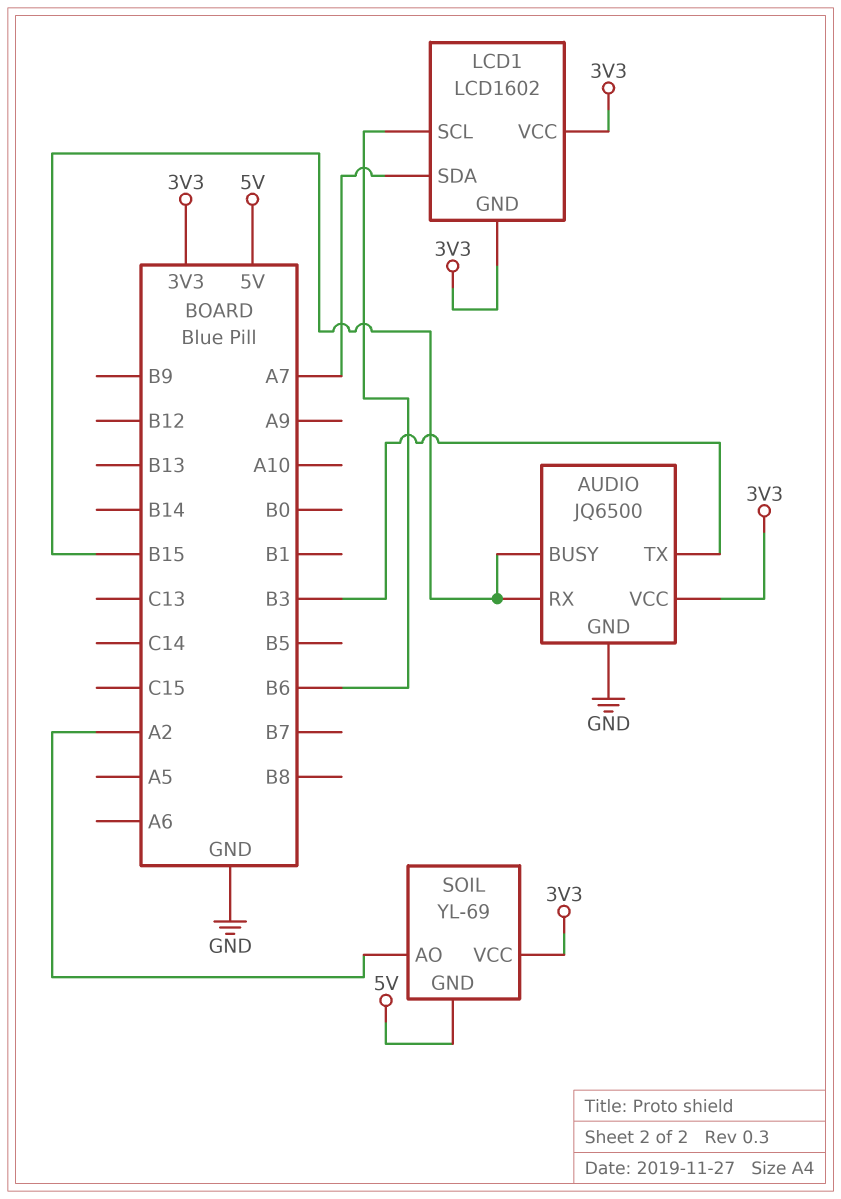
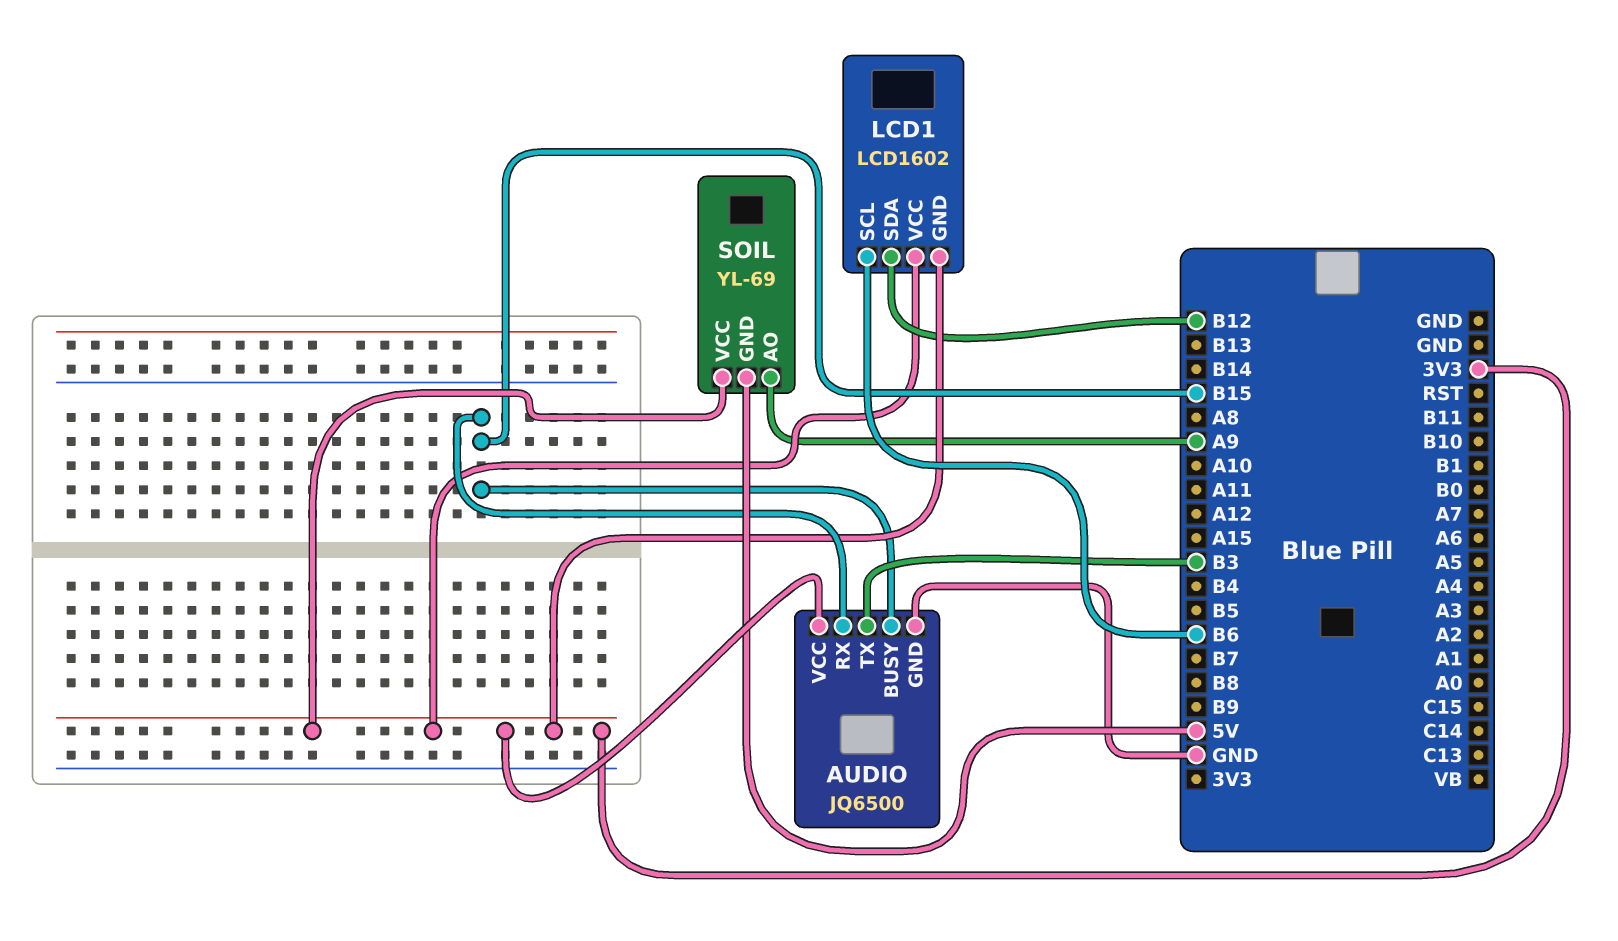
LCD1 pin SDA: A7 -> B12
SOIL pin AO: A2 -> A9

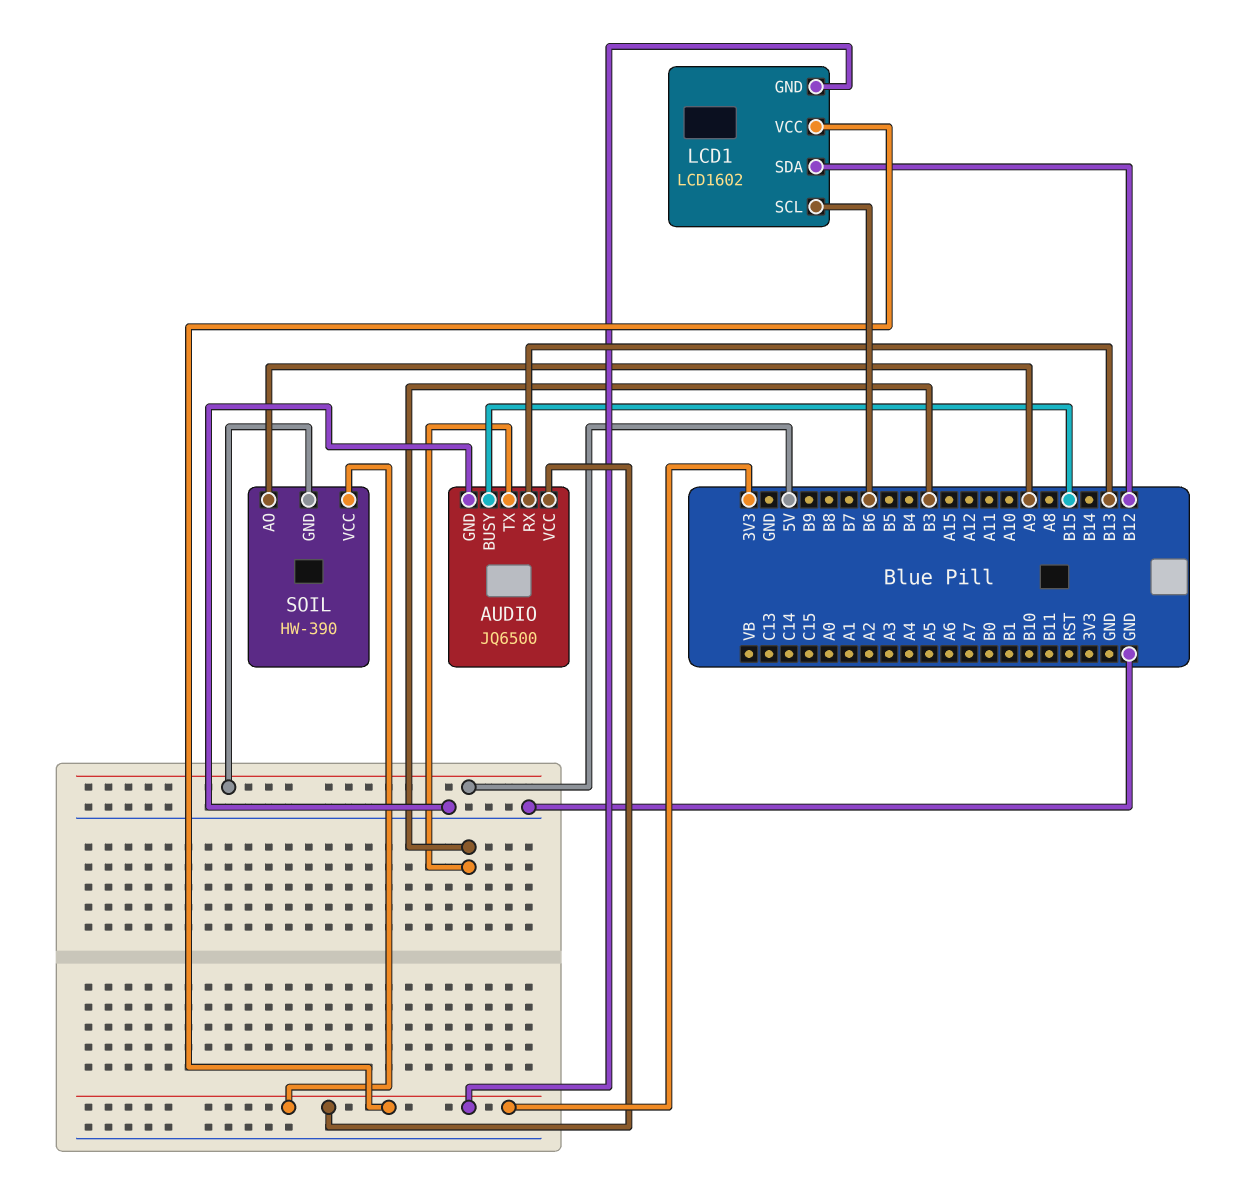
AUDIO pin RX: B15 -> B13
SOIL: YL-69 -> HW-390

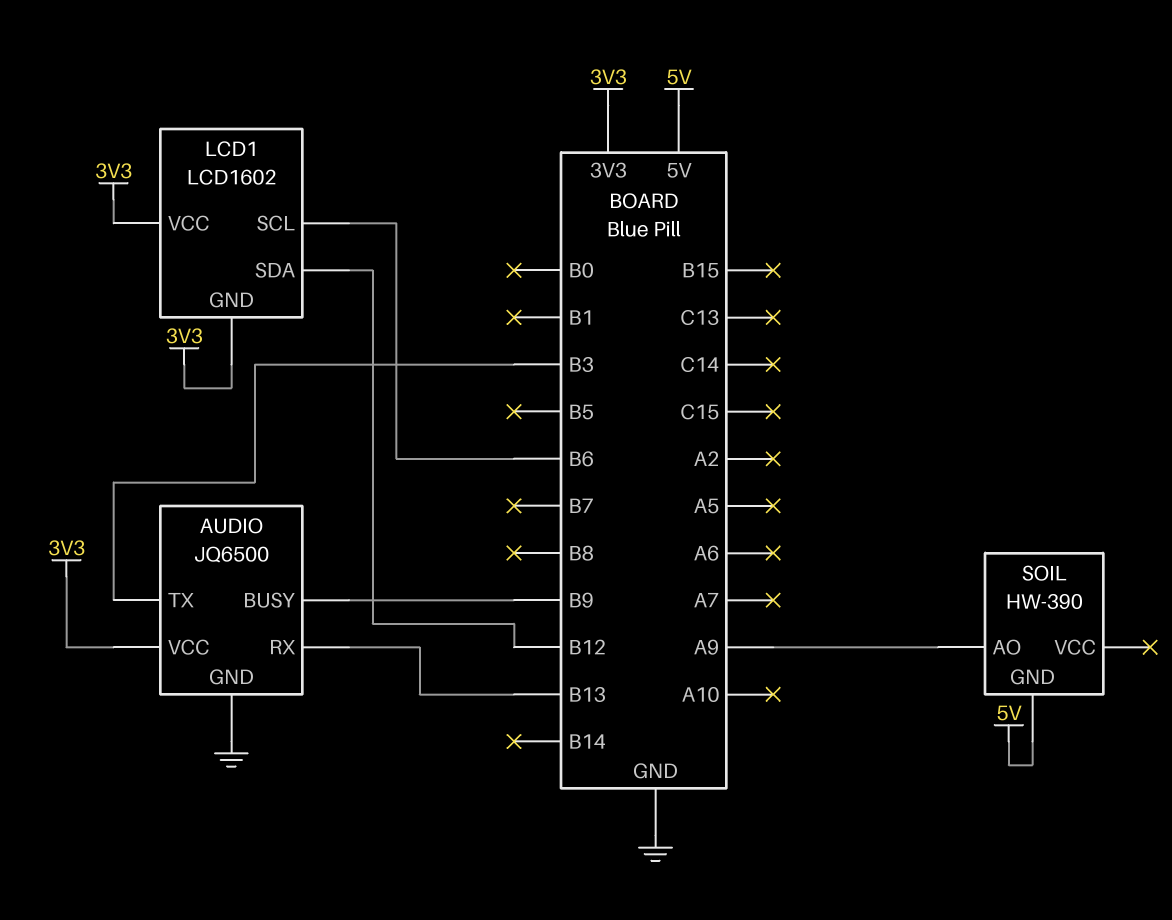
AUDIO pin BUSY: B15 -> B9
SOIL pin VCC: 3V3 -> none

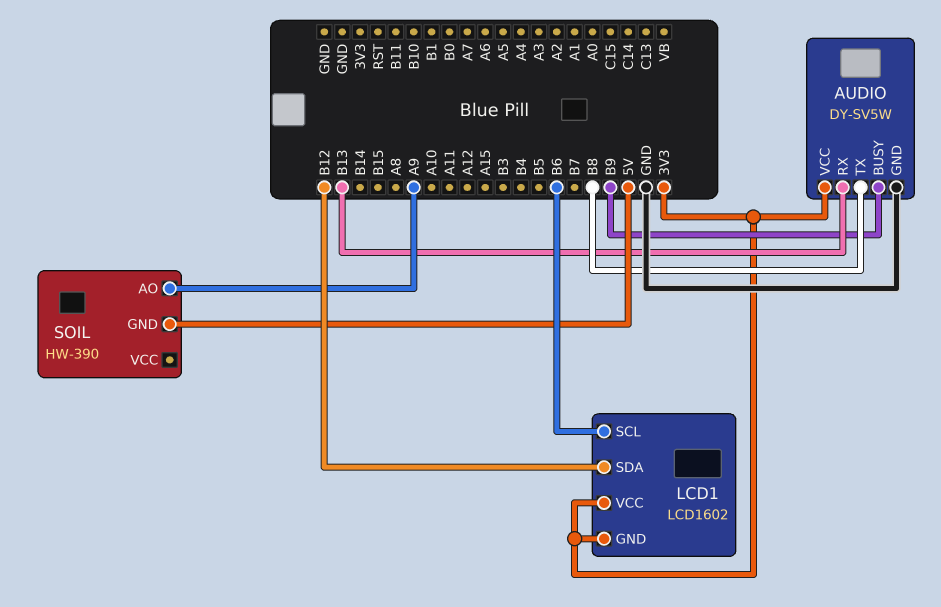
AUDIO: JQ6500 -> DY-SV5W
AUDIO pin TX: B3 -> B8

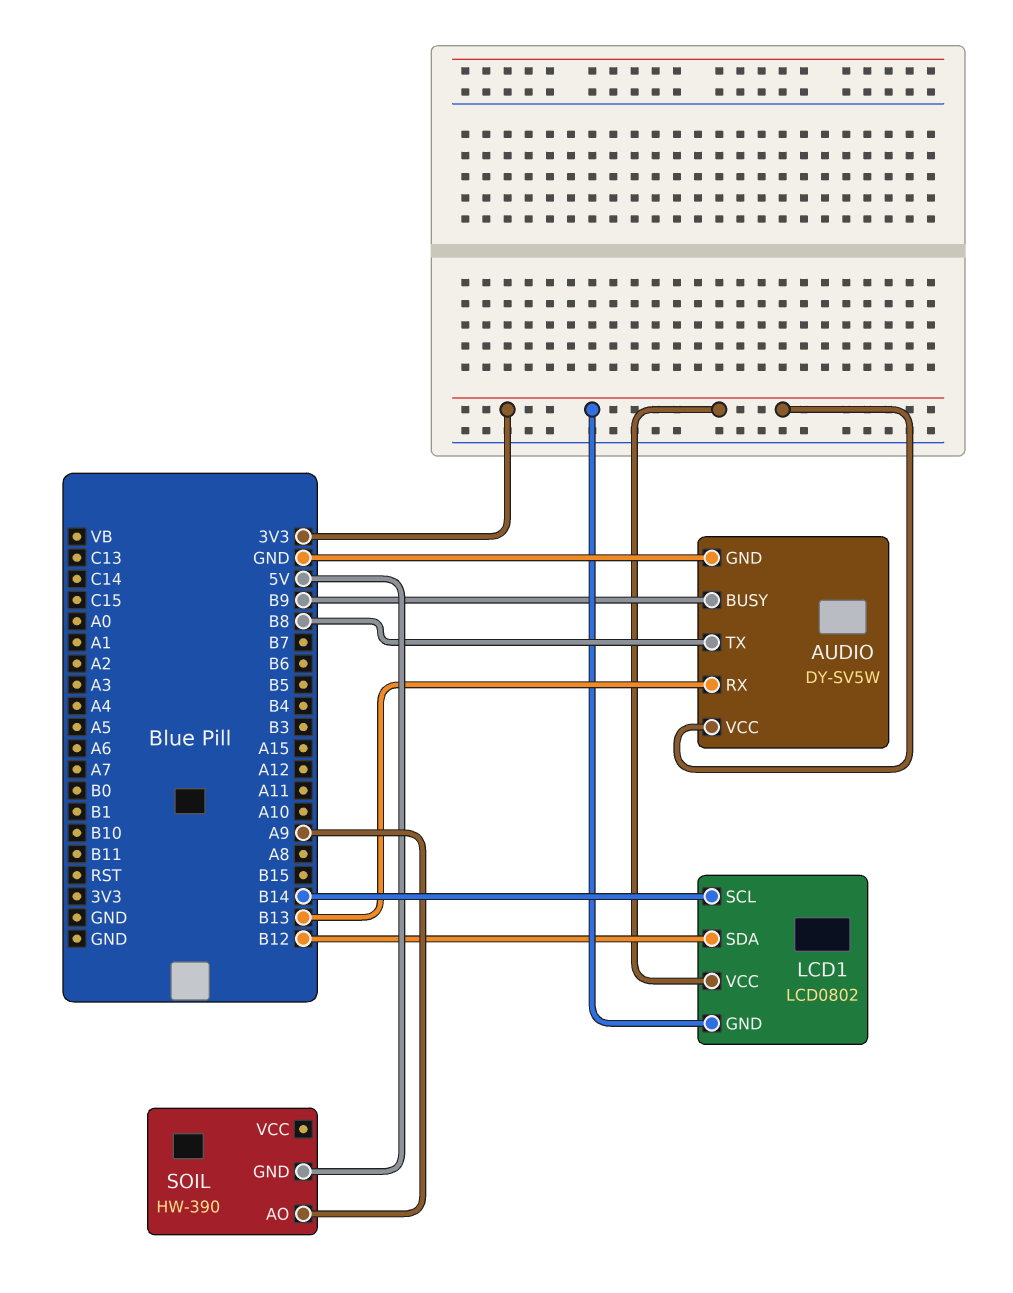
LCD1: LCD1602 -> LCD0802
LCD1 pin SCL: B6 -> B14

